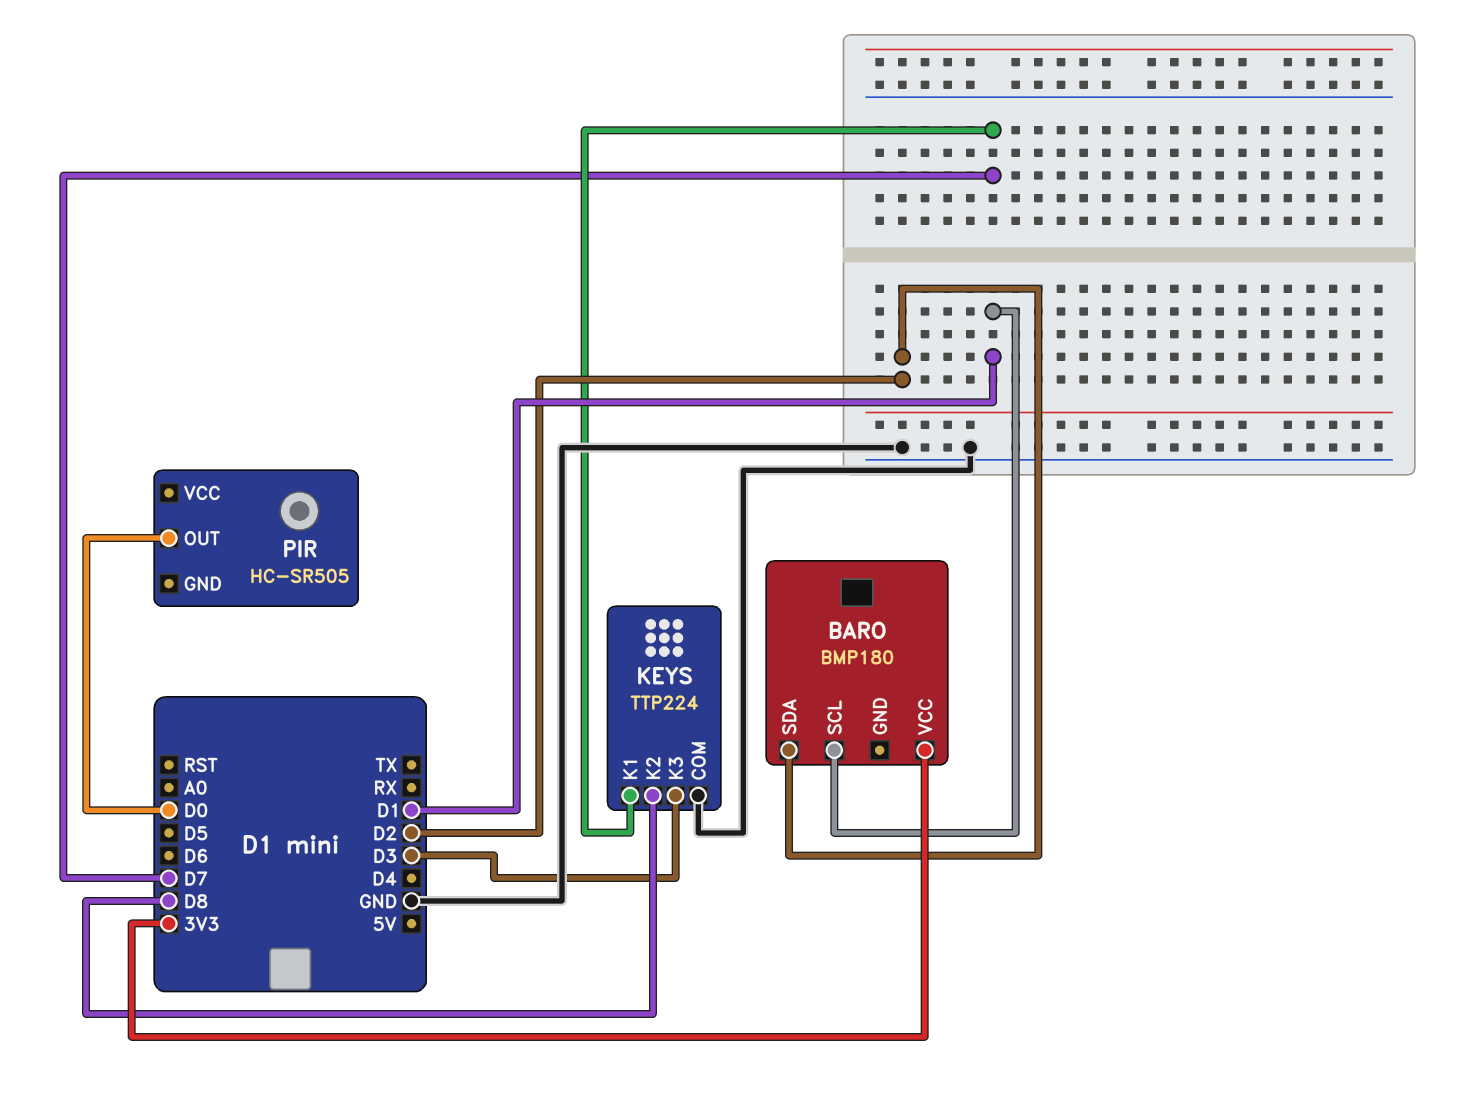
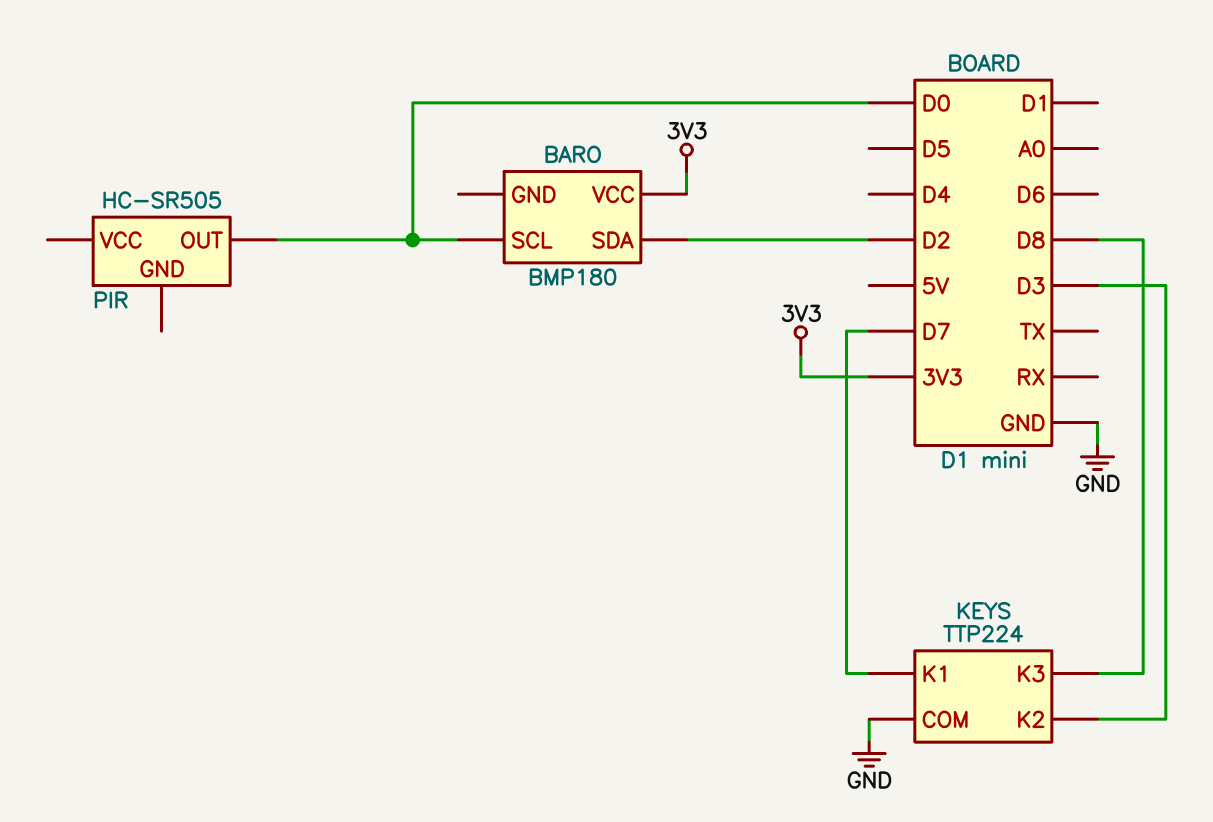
BARO pin SCL: D1 -> D0
KEYS pin K2: D8 -> D3
KEYS pin K3: D3 -> D8

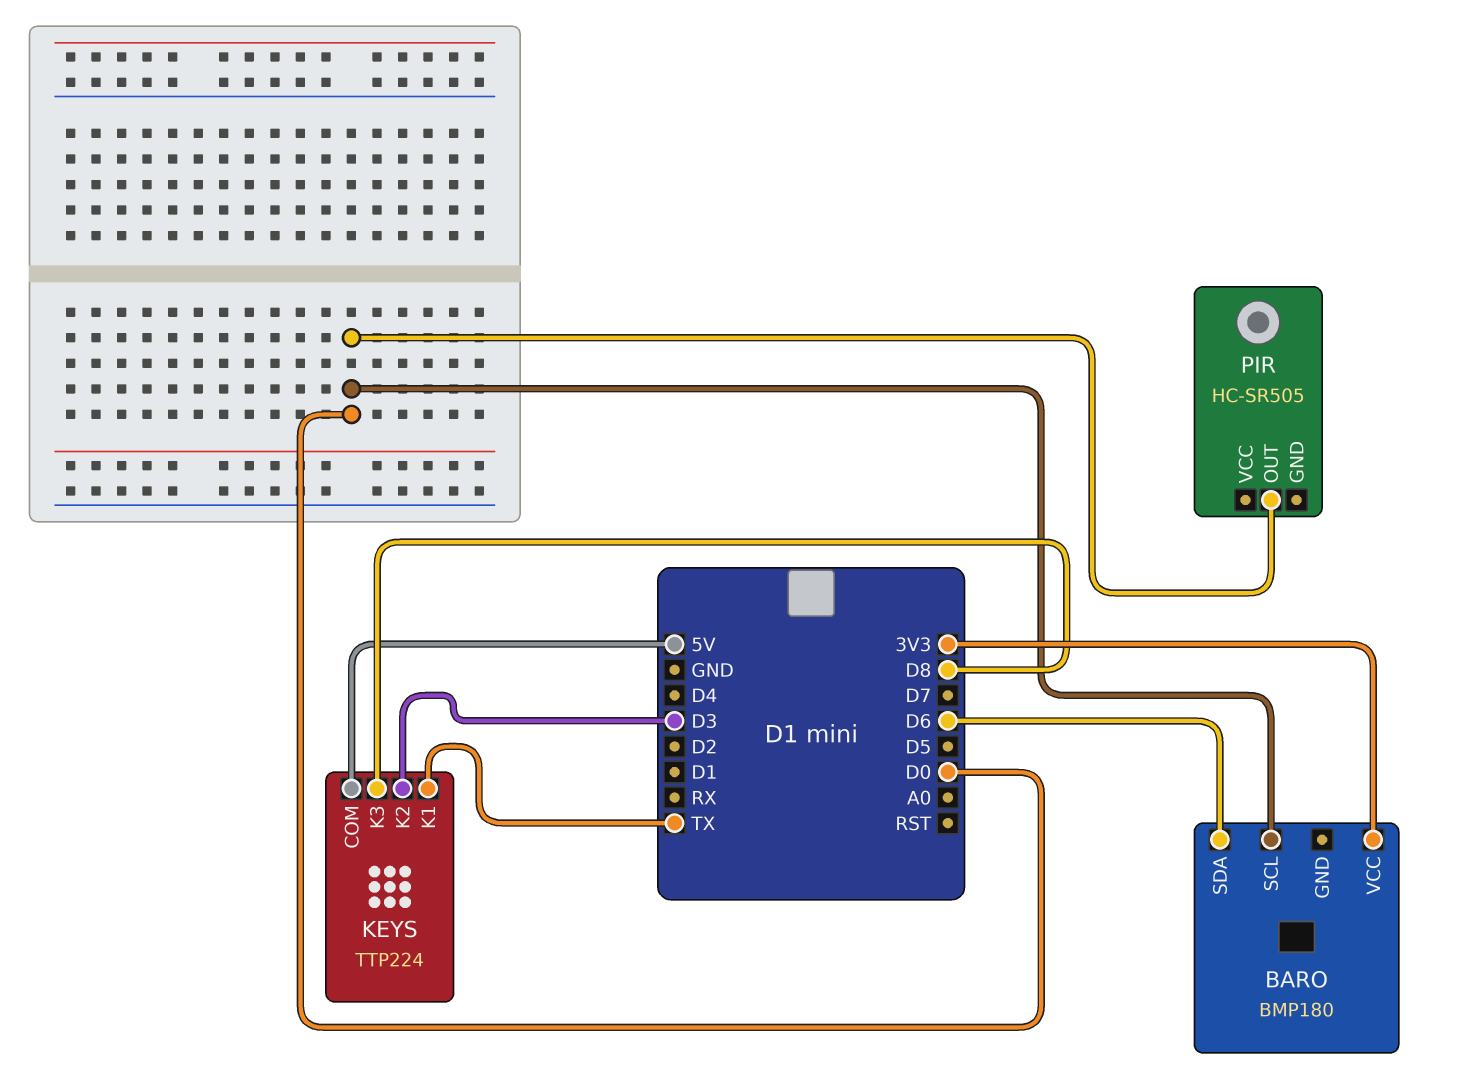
BARO pin SDA: D2 -> D6
KEYS pin COM: GND -> 5V
KEYS pin K1: D7 -> TX

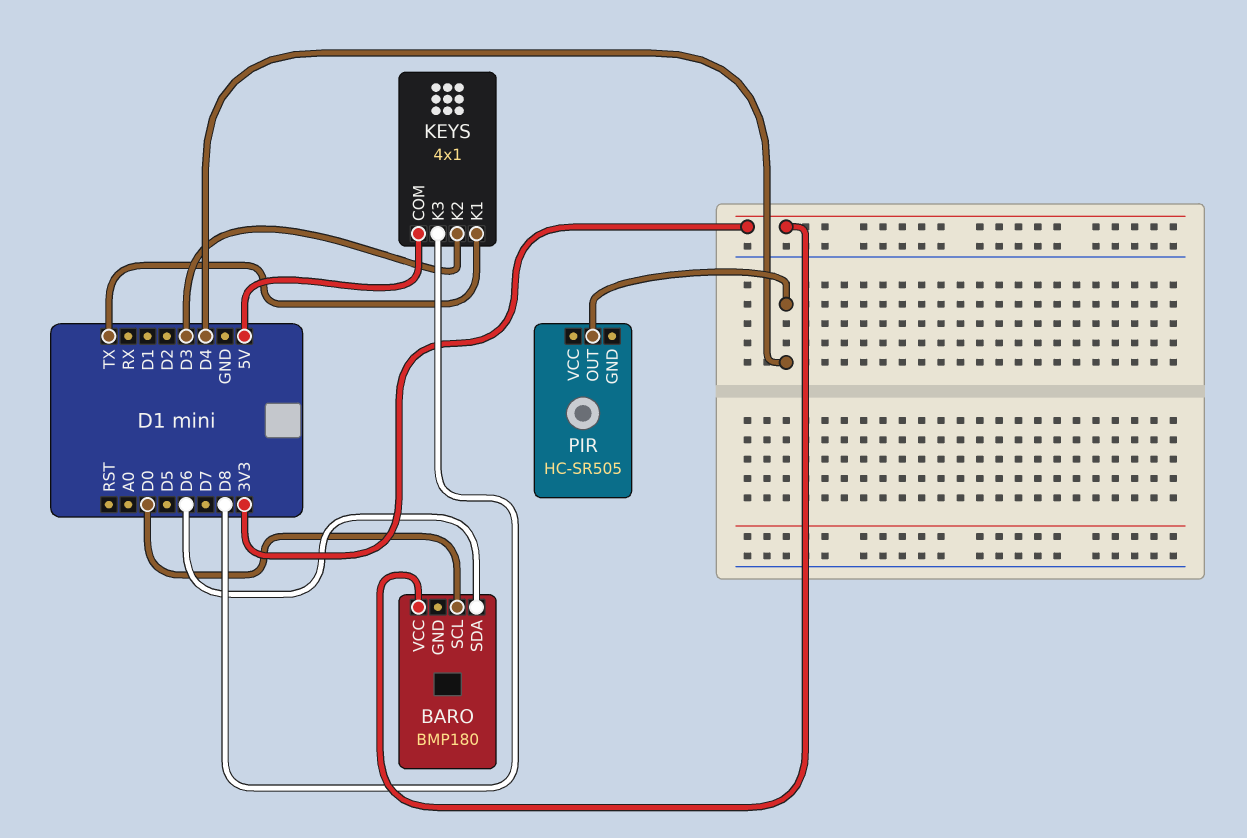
KEYS: TTP224 -> 4x1
PIR pin OUT: D0 -> D4

